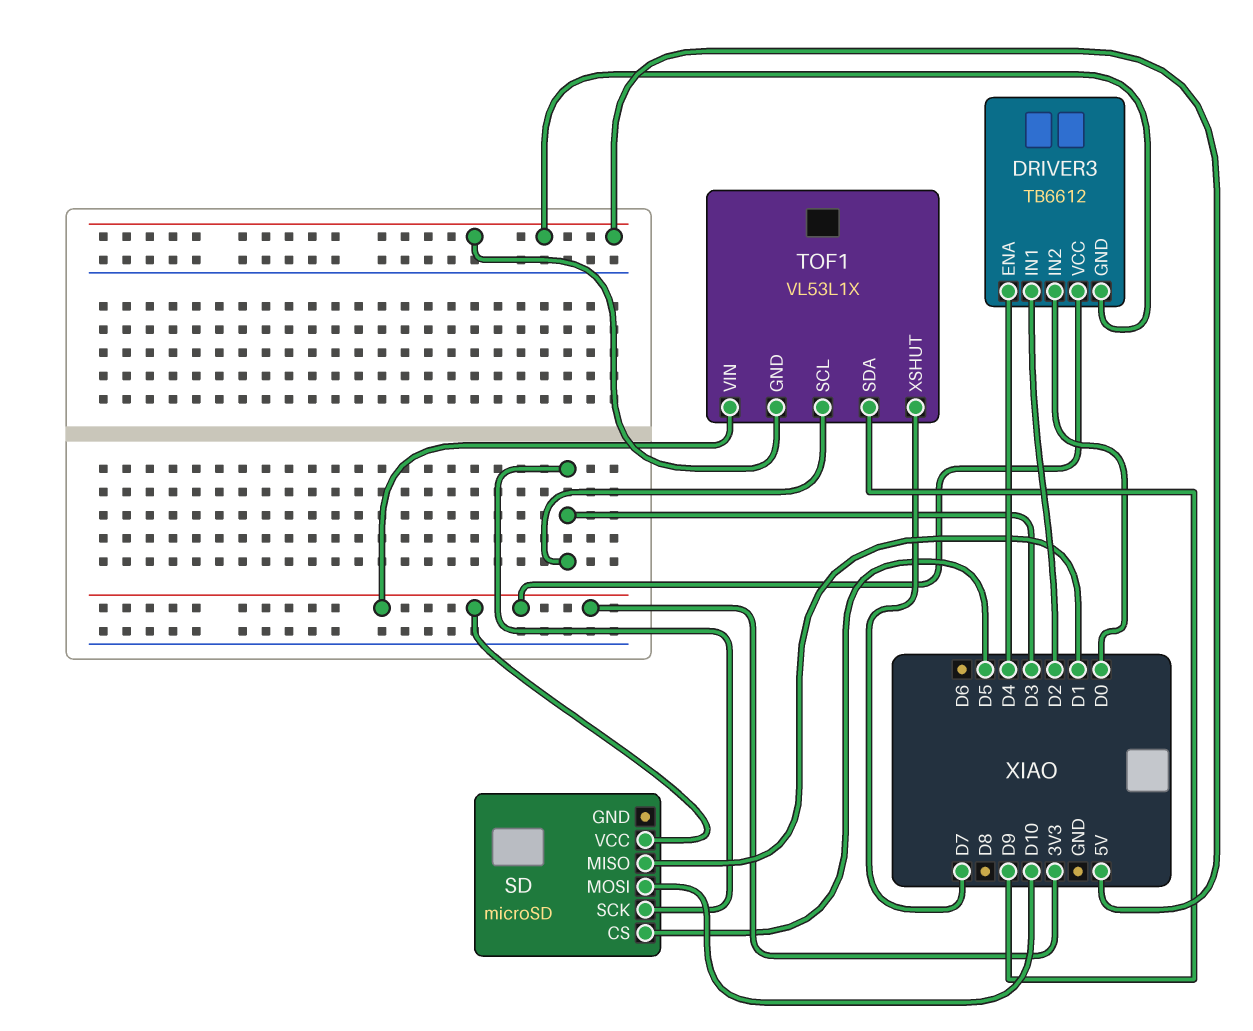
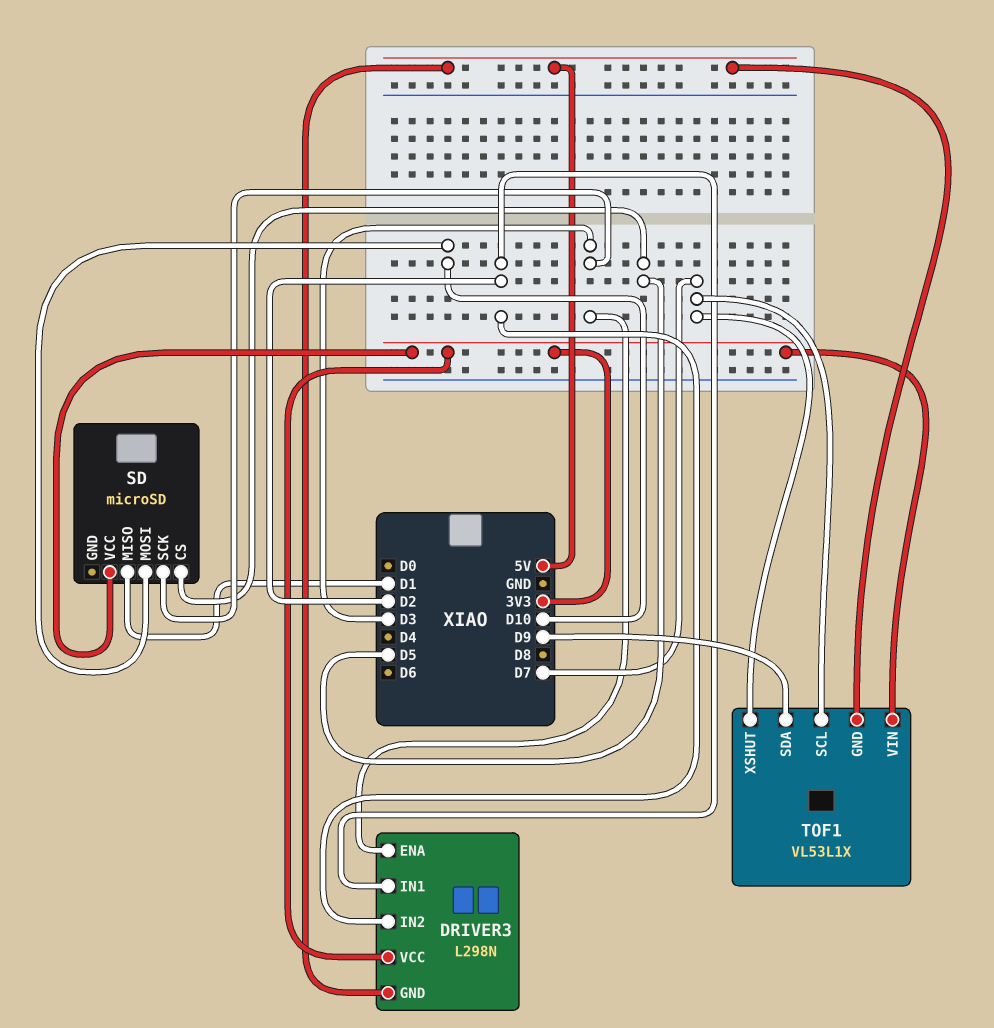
DRIVER3: TB6612 -> L298N
DRIVER3 pin ENA: D4 -> D3
DRIVER3 pin IN2: D0 -> D2
TOF1 pin SCL: D3 -> D7

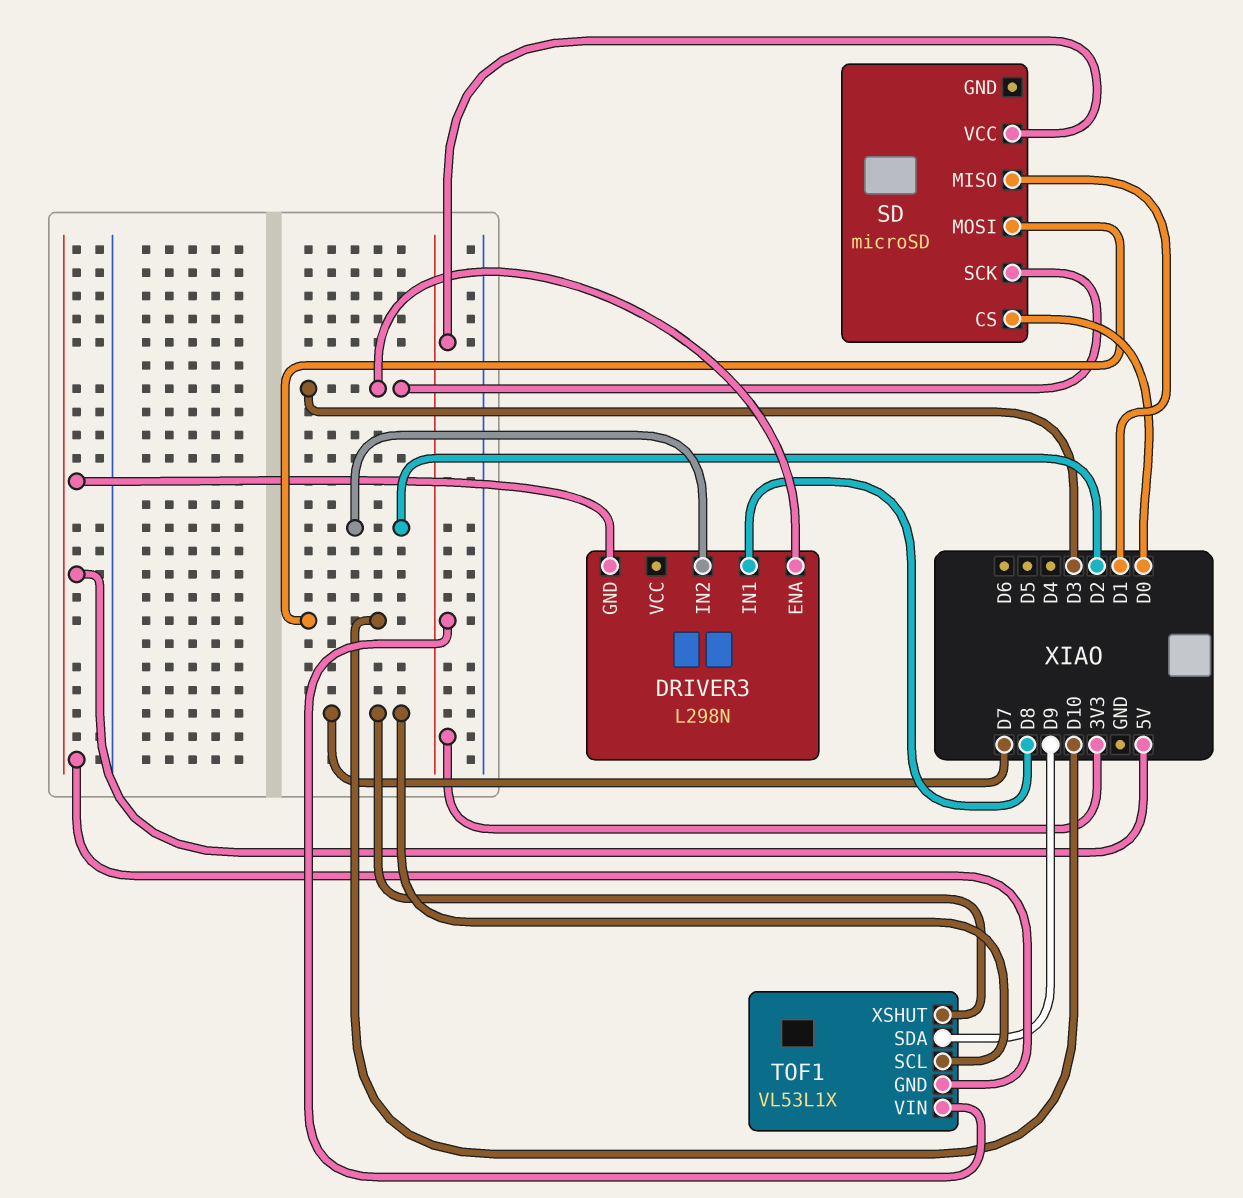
DRIVER3 pin IN1: D2 -> D8
DRIVER3 pin VCC: 3V3 -> none
SD pin CS: D5 -> D0

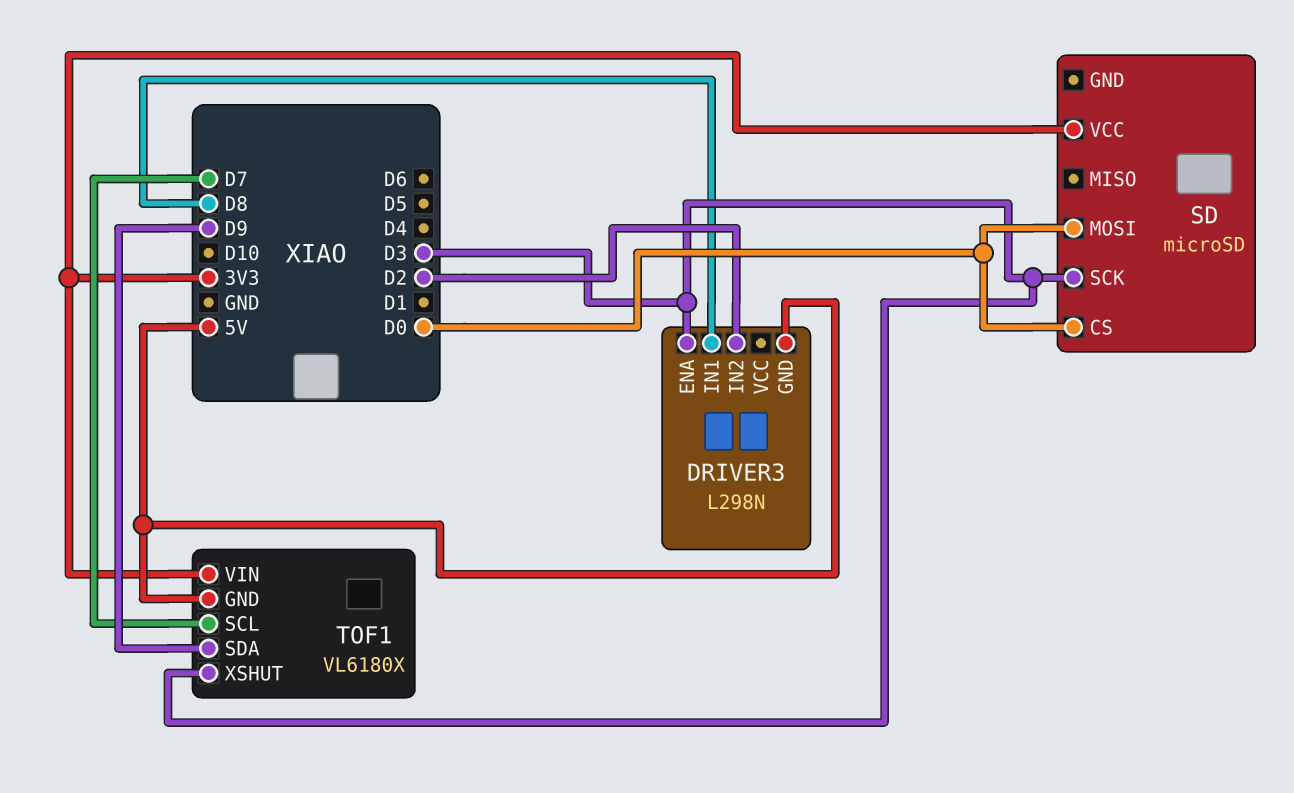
SD pin MISO: D1 -> none
SD pin MOSI: D10 -> D0
TOF1: VL53L1X -> VL6180X
TOF1 pin XSHUT: D7 -> D3

